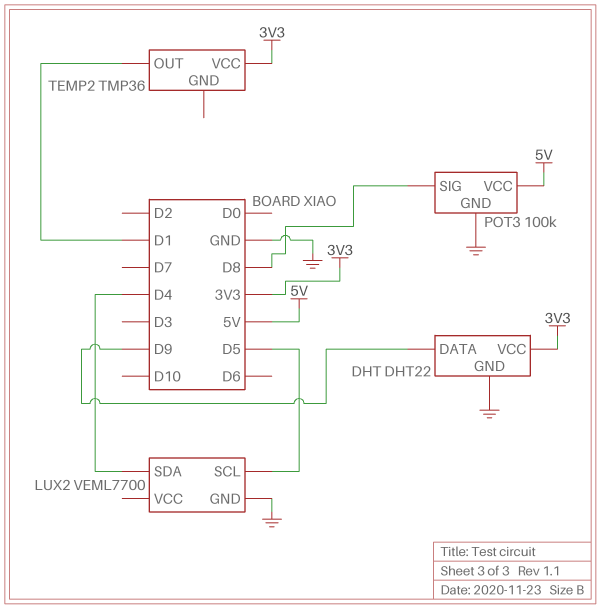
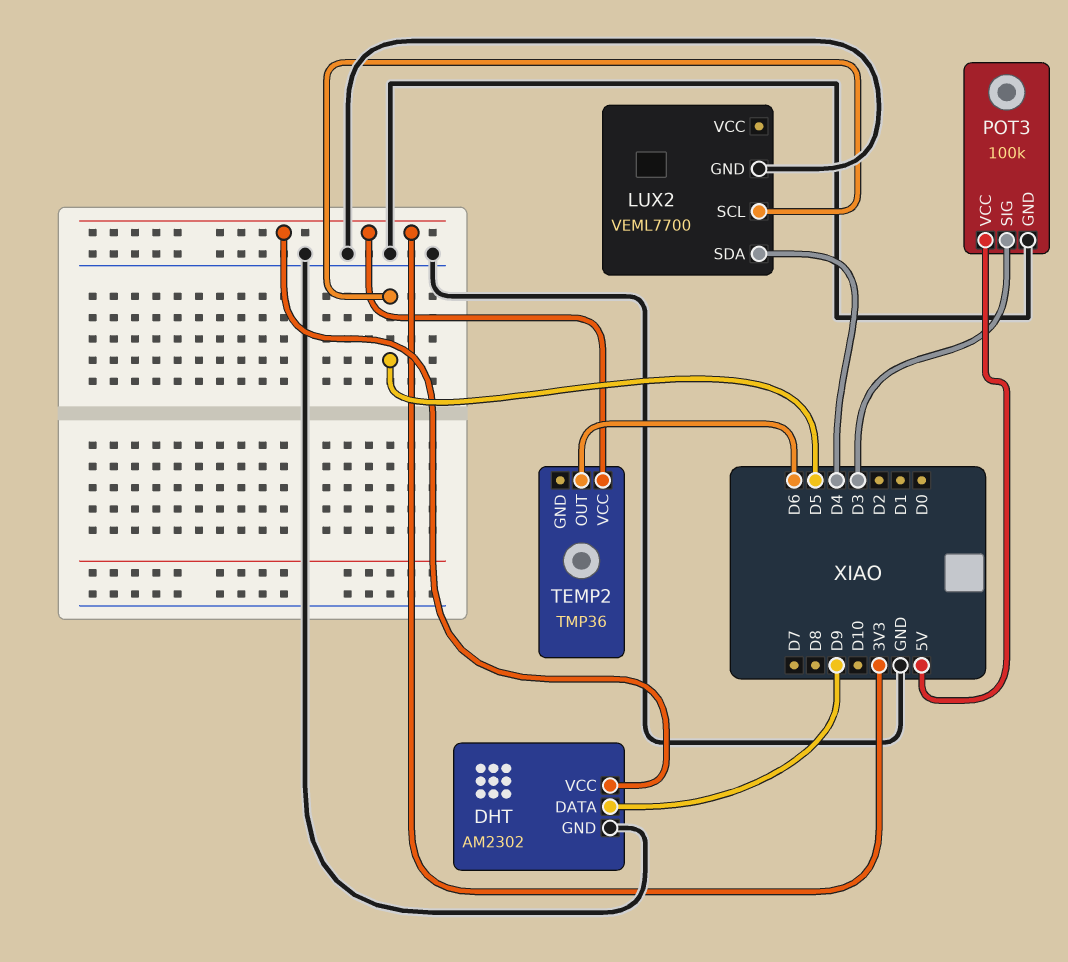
DHT: DHT22 -> AM2302
POT3 pin SIG: D8 -> D3
TEMP2 pin OUT: D1 -> D6

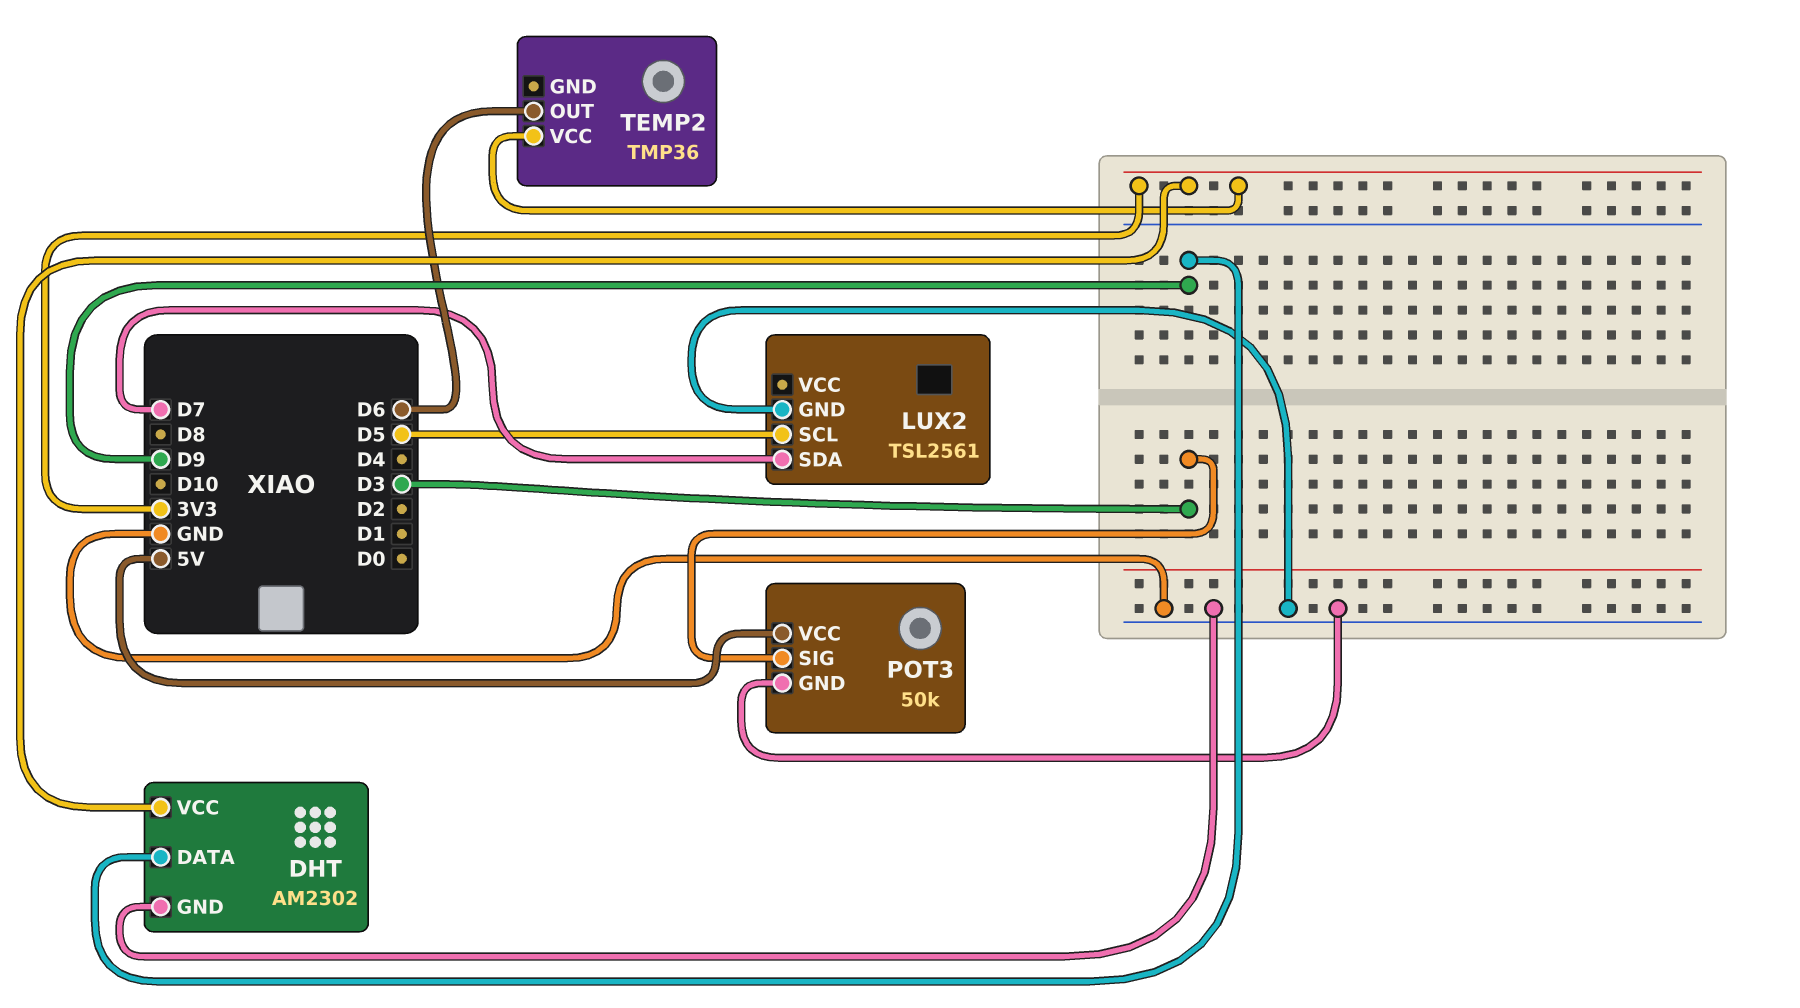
LUX2: VEML7700 -> TSL2561
LUX2 pin SDA: D4 -> D7
POT3: 100k -> 50k

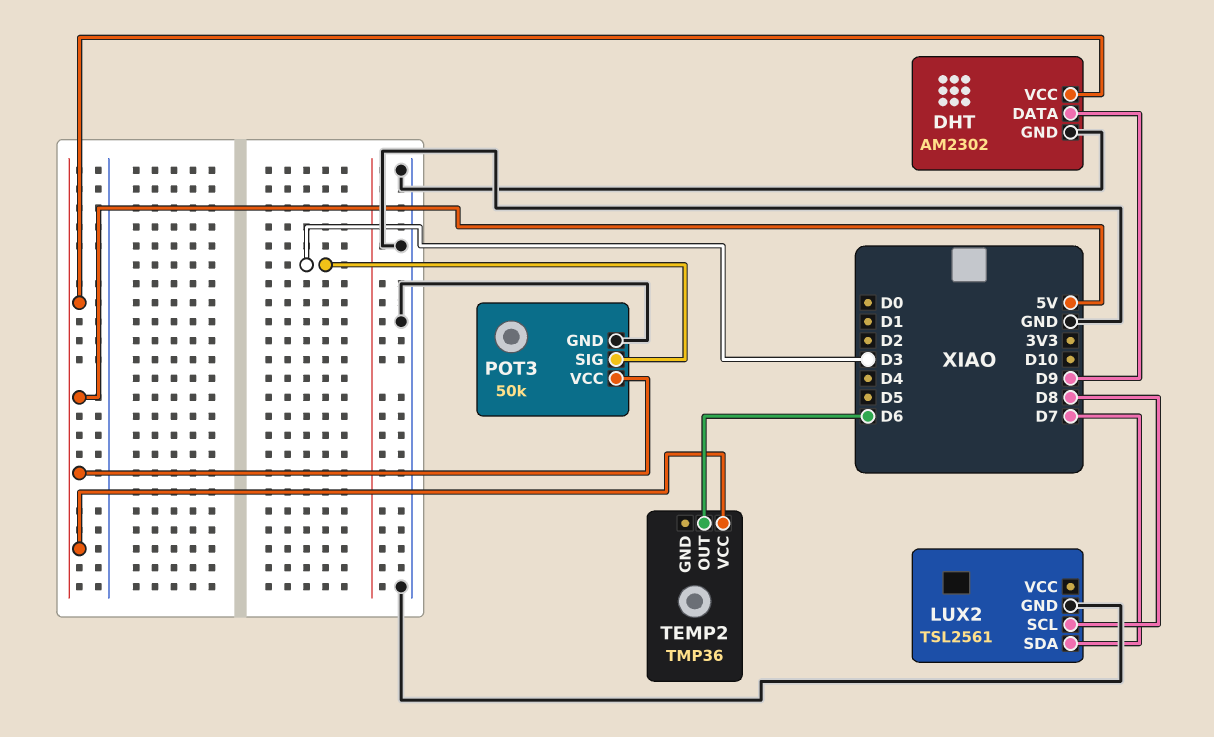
DHT pin VCC: 3V3 -> 5V
LUX2 pin SCL: D5 -> D8
TEMP2 pin VCC: 3V3 -> 5V

